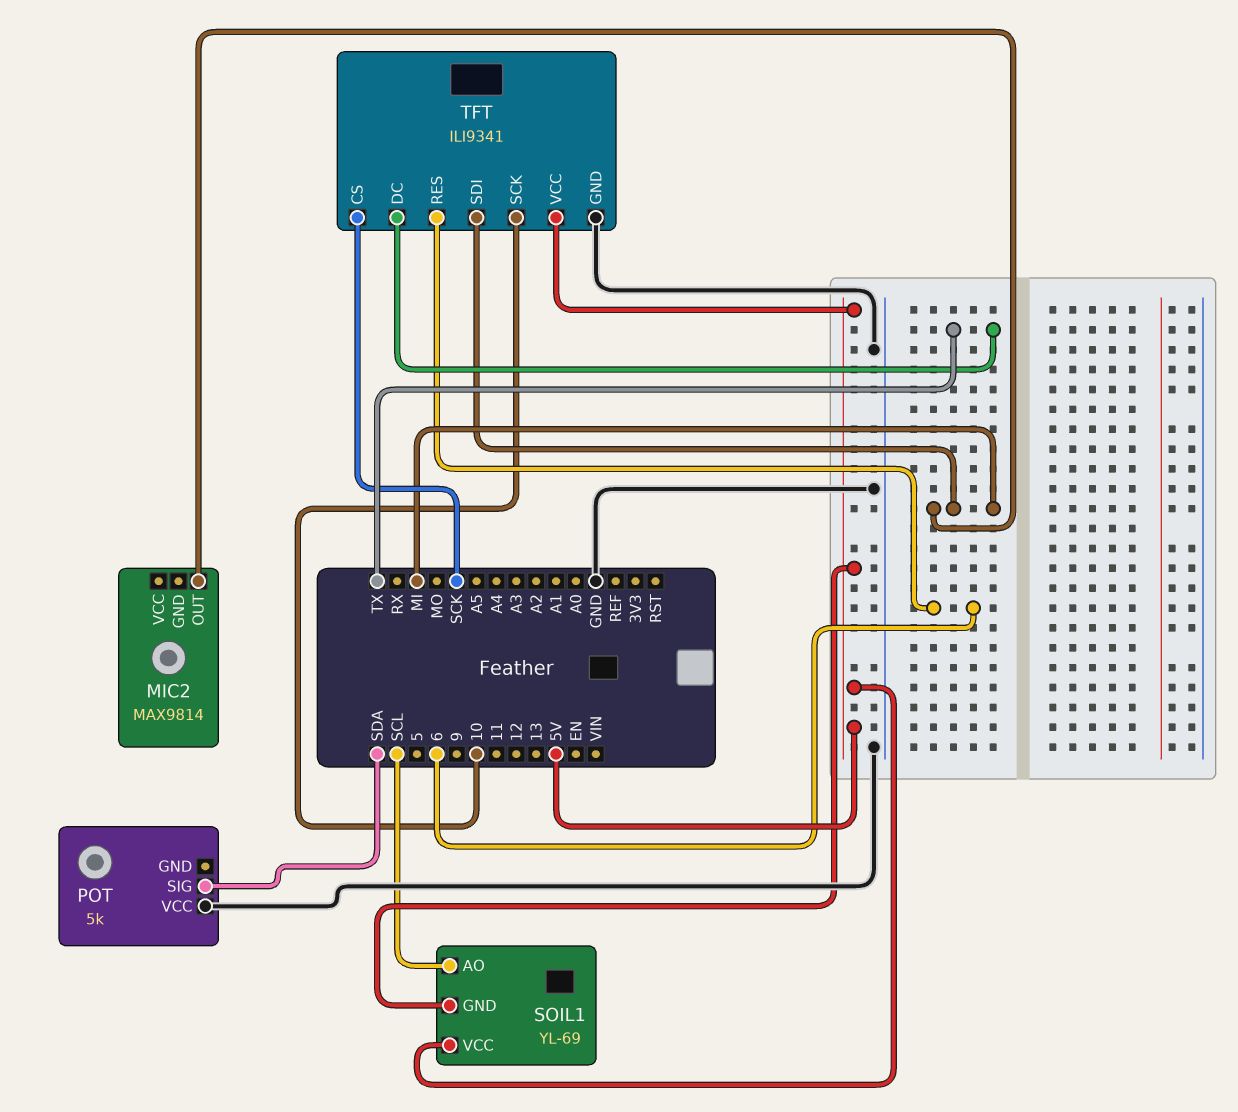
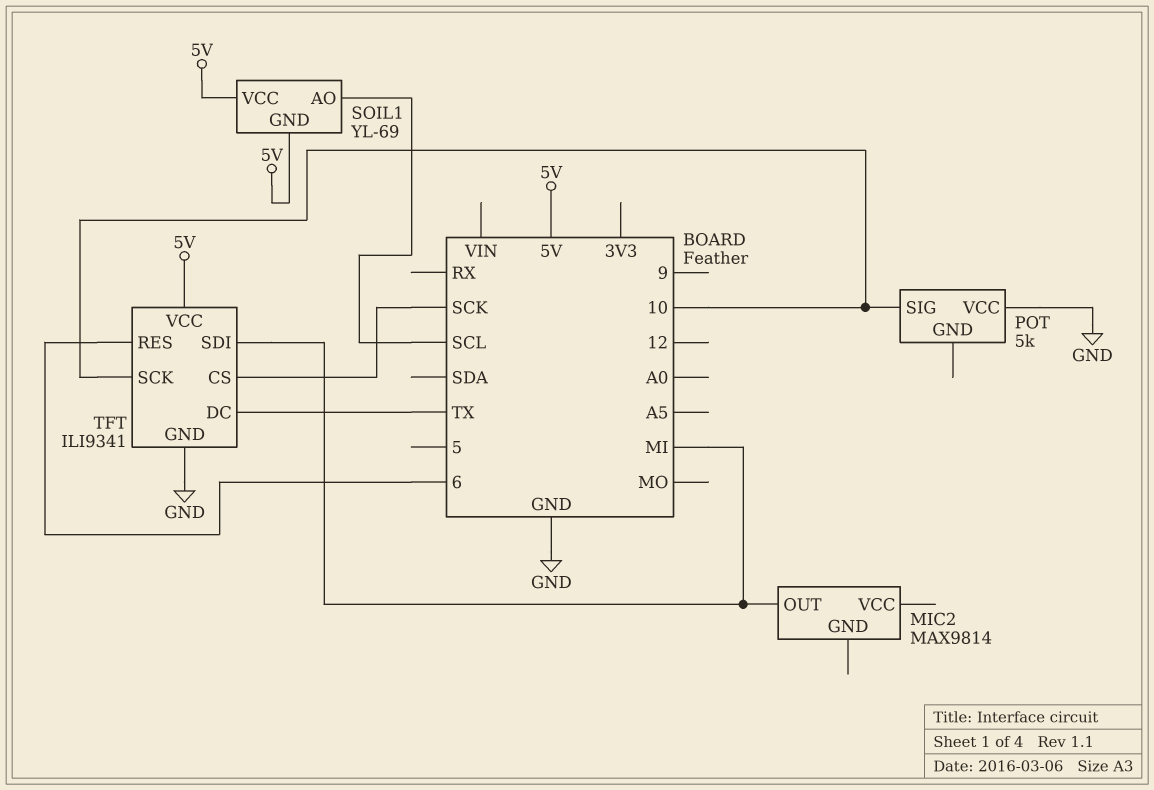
POT pin SIG: SDA -> 10

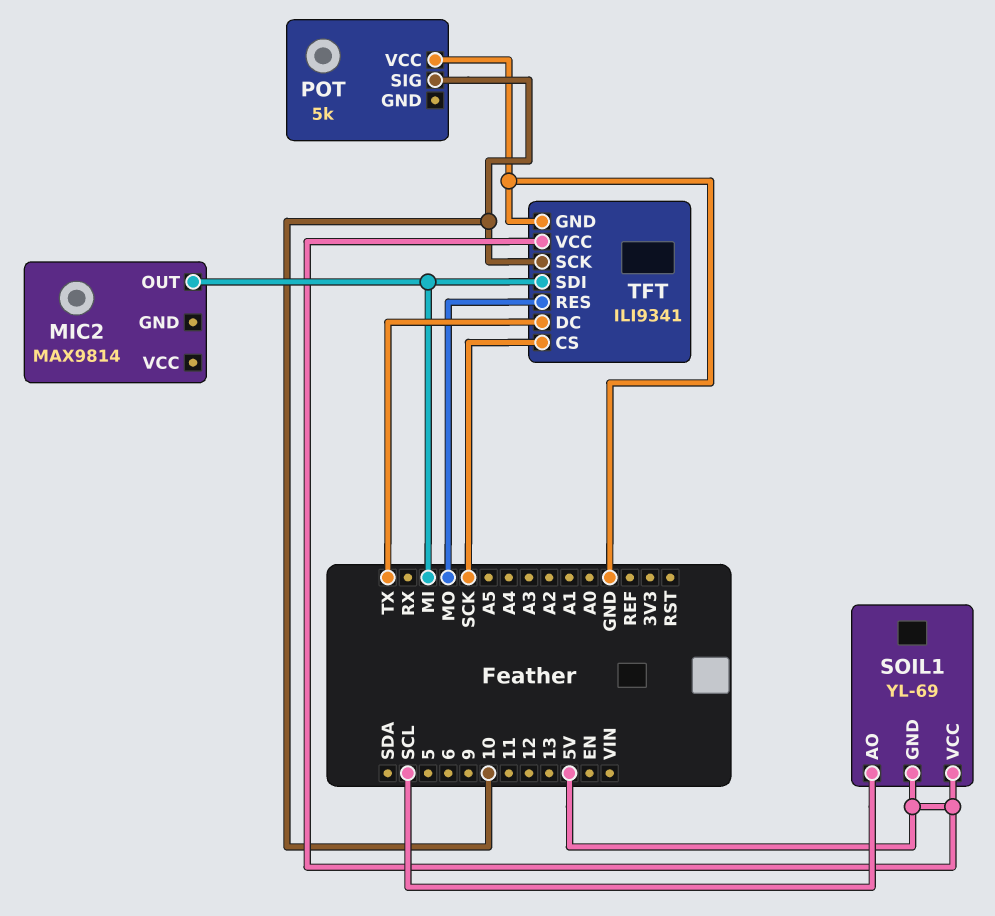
TFT pin RES: 6 -> MO

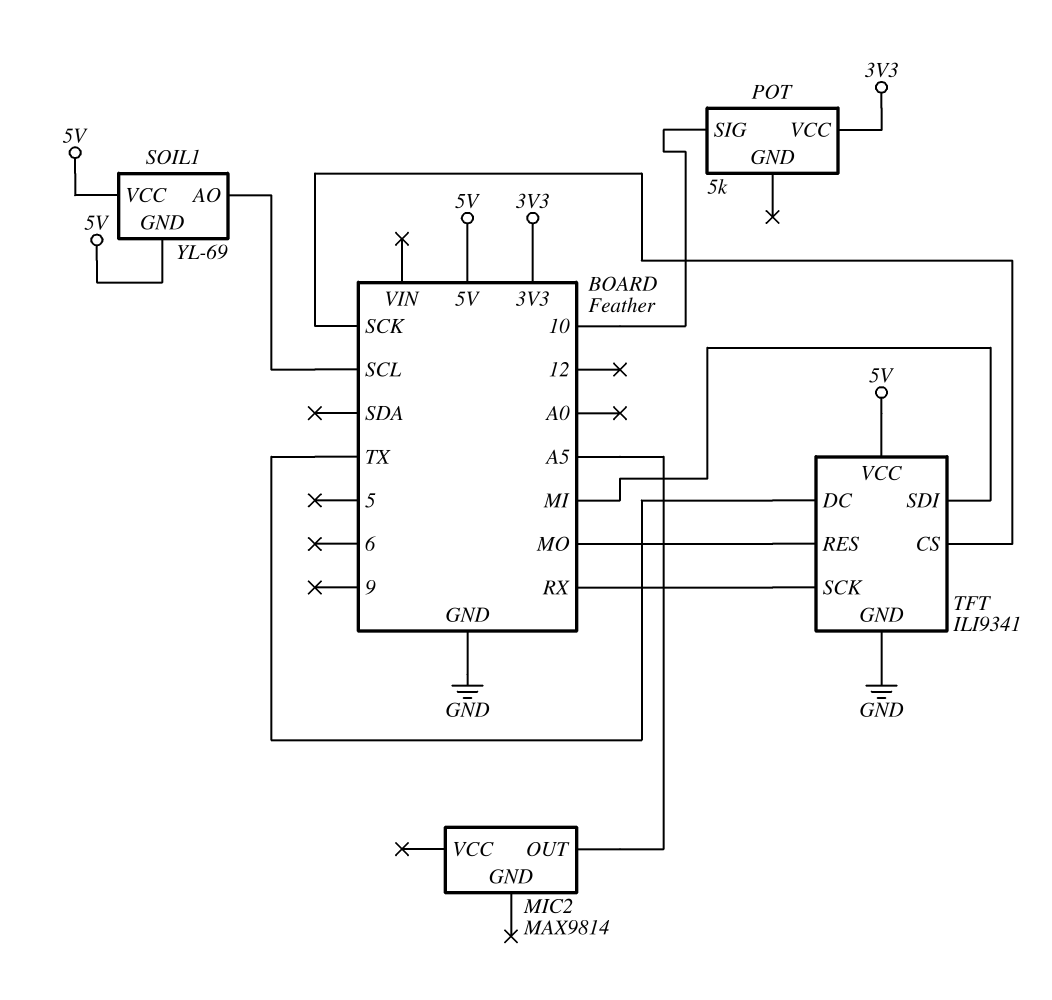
MIC2 pin OUT: MI -> A5
POT pin VCC: GND -> 3V3
TFT pin SCK: 10 -> RX

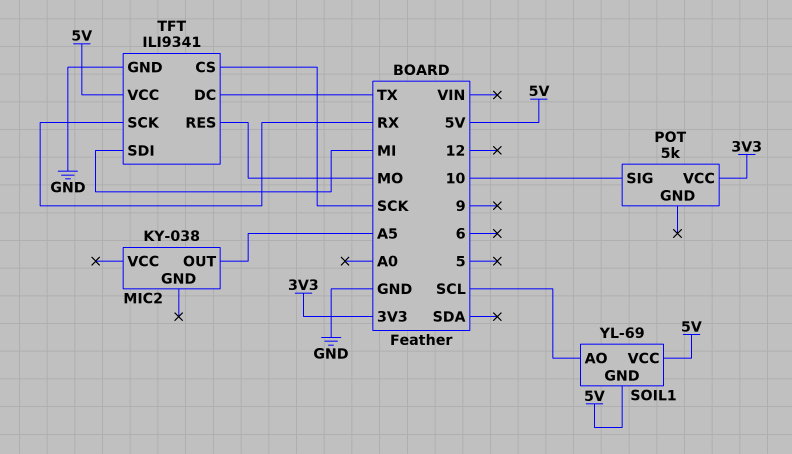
MIC2: MAX9814 -> KY-038

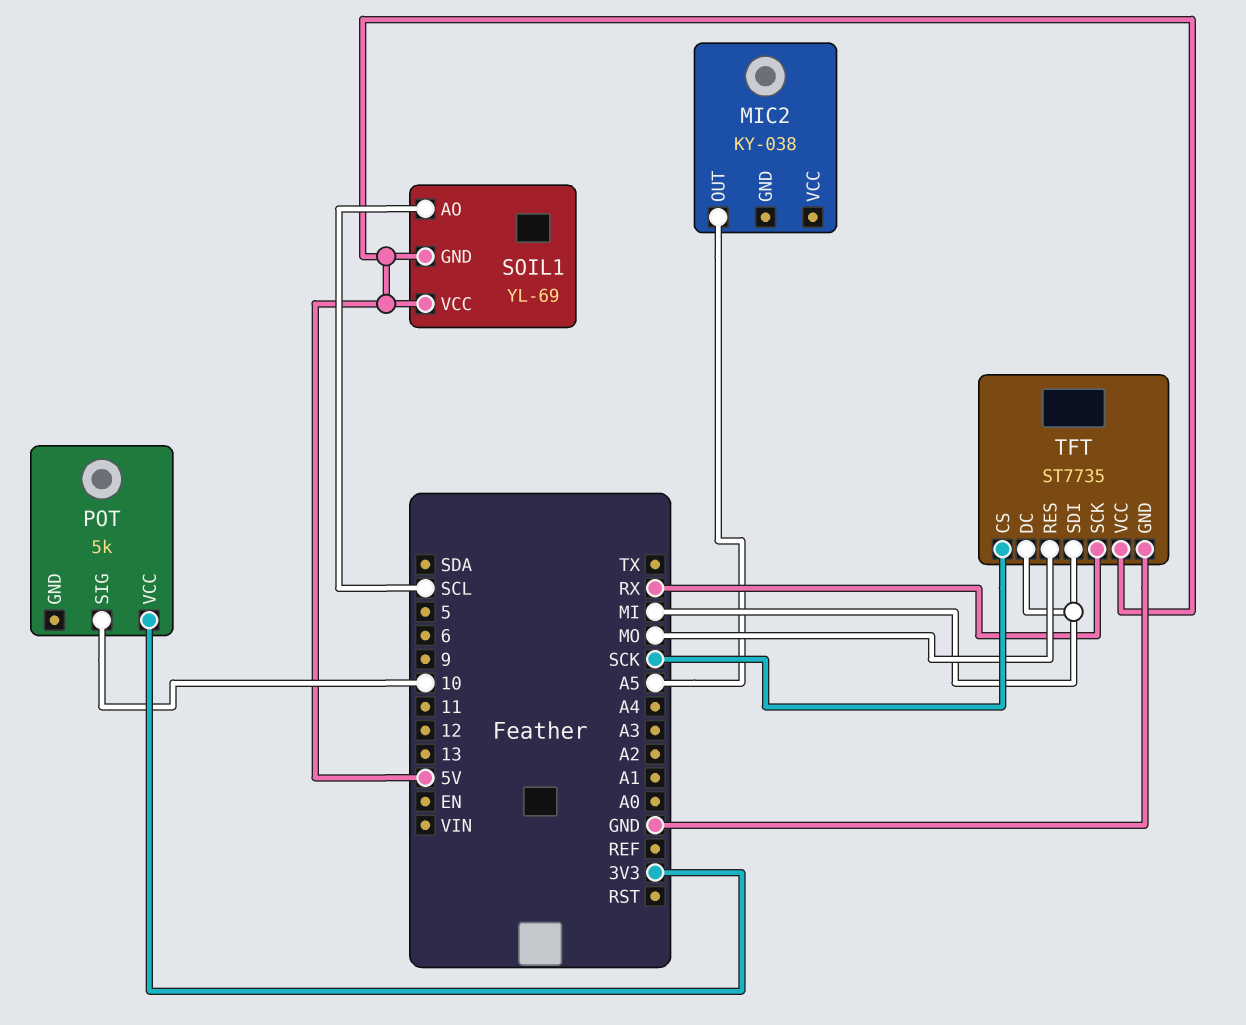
TFT: ILI9341 -> ST7735
TFT pin DC: TX -> MI

